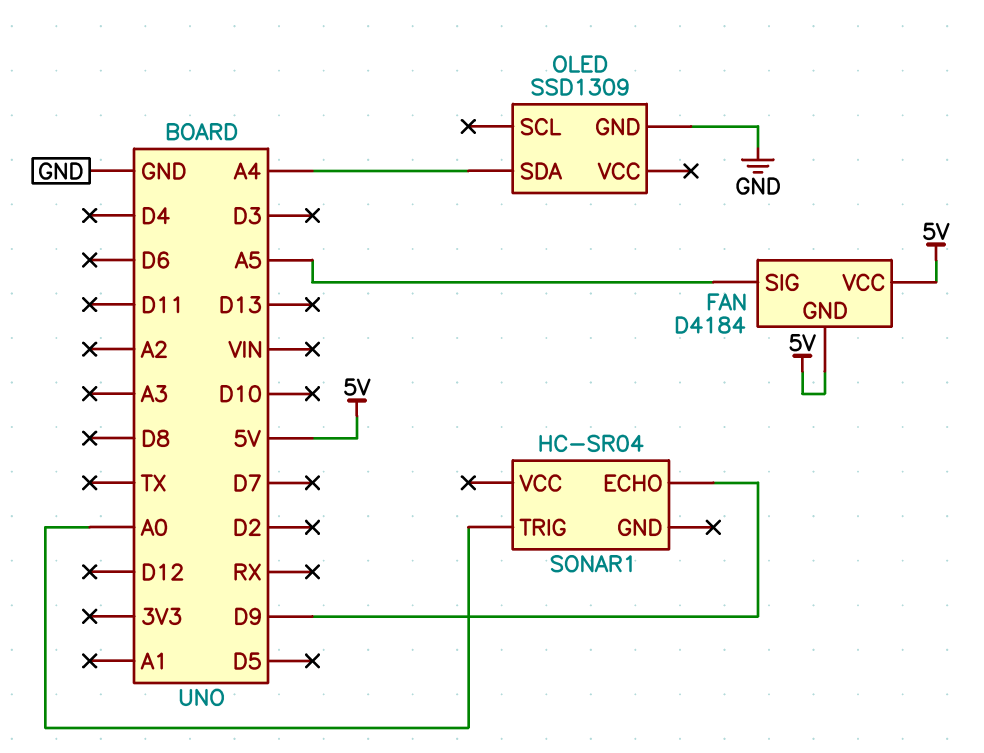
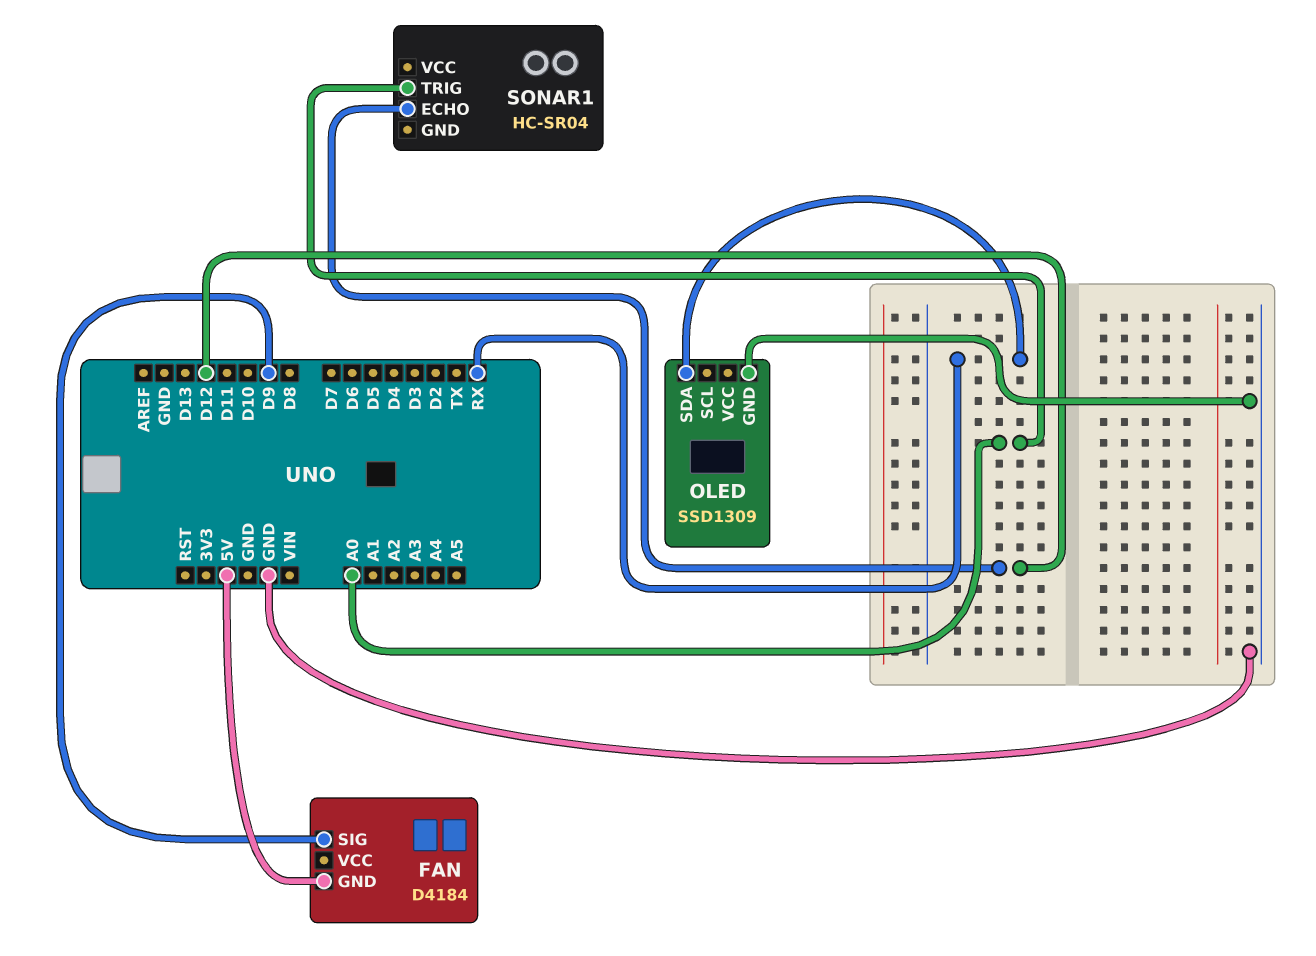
FAN pin SIG: A5 -> D9
FAN pin VCC: 5V -> none
OLED pin SDA: A4 -> RX
SONAR1 pin ECHO: D9 -> D12

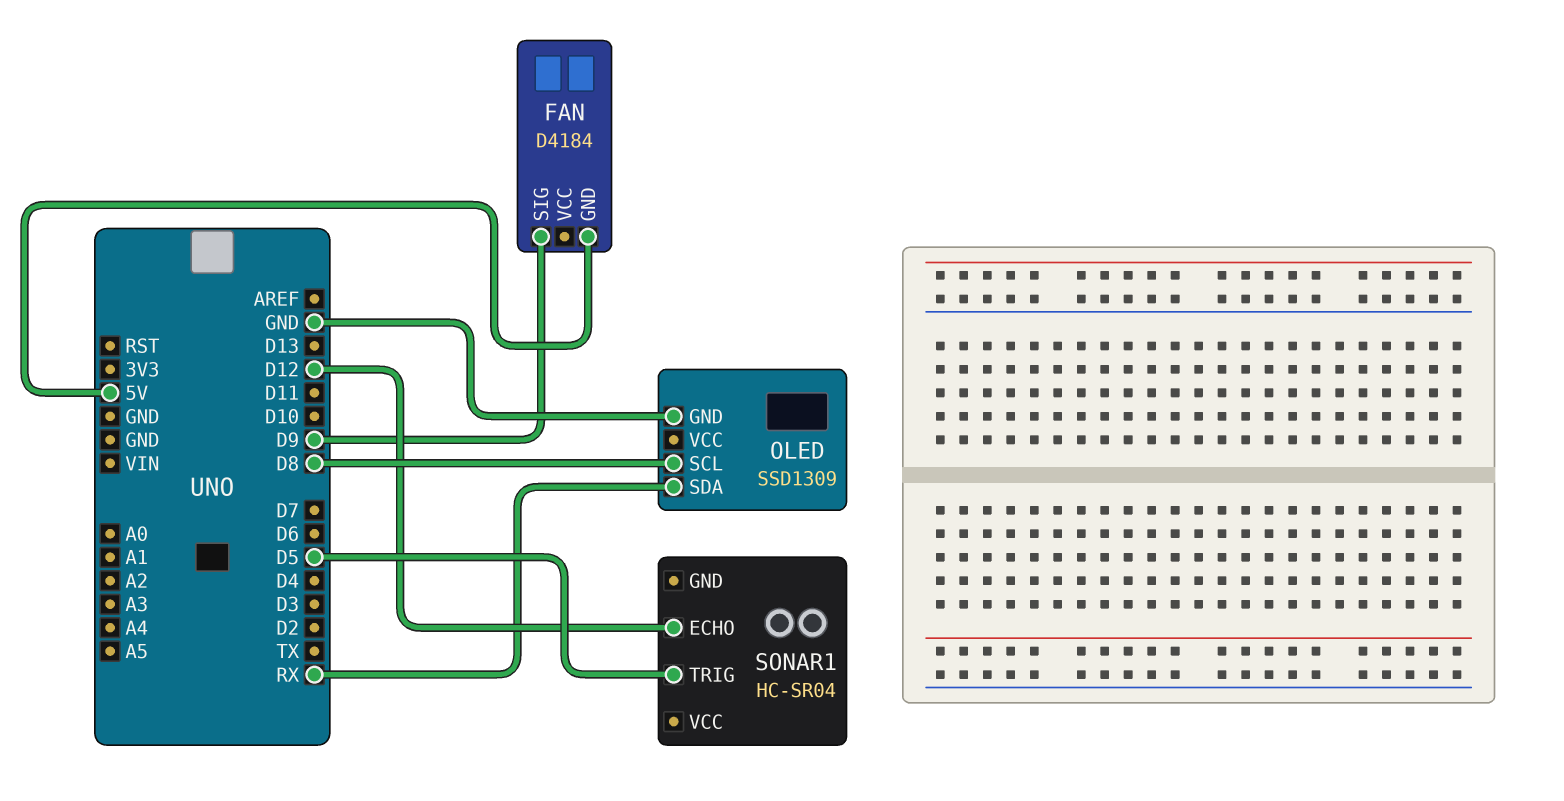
OLED pin SCL: none -> D8
SONAR1 pin TRIG: A0 -> D5

